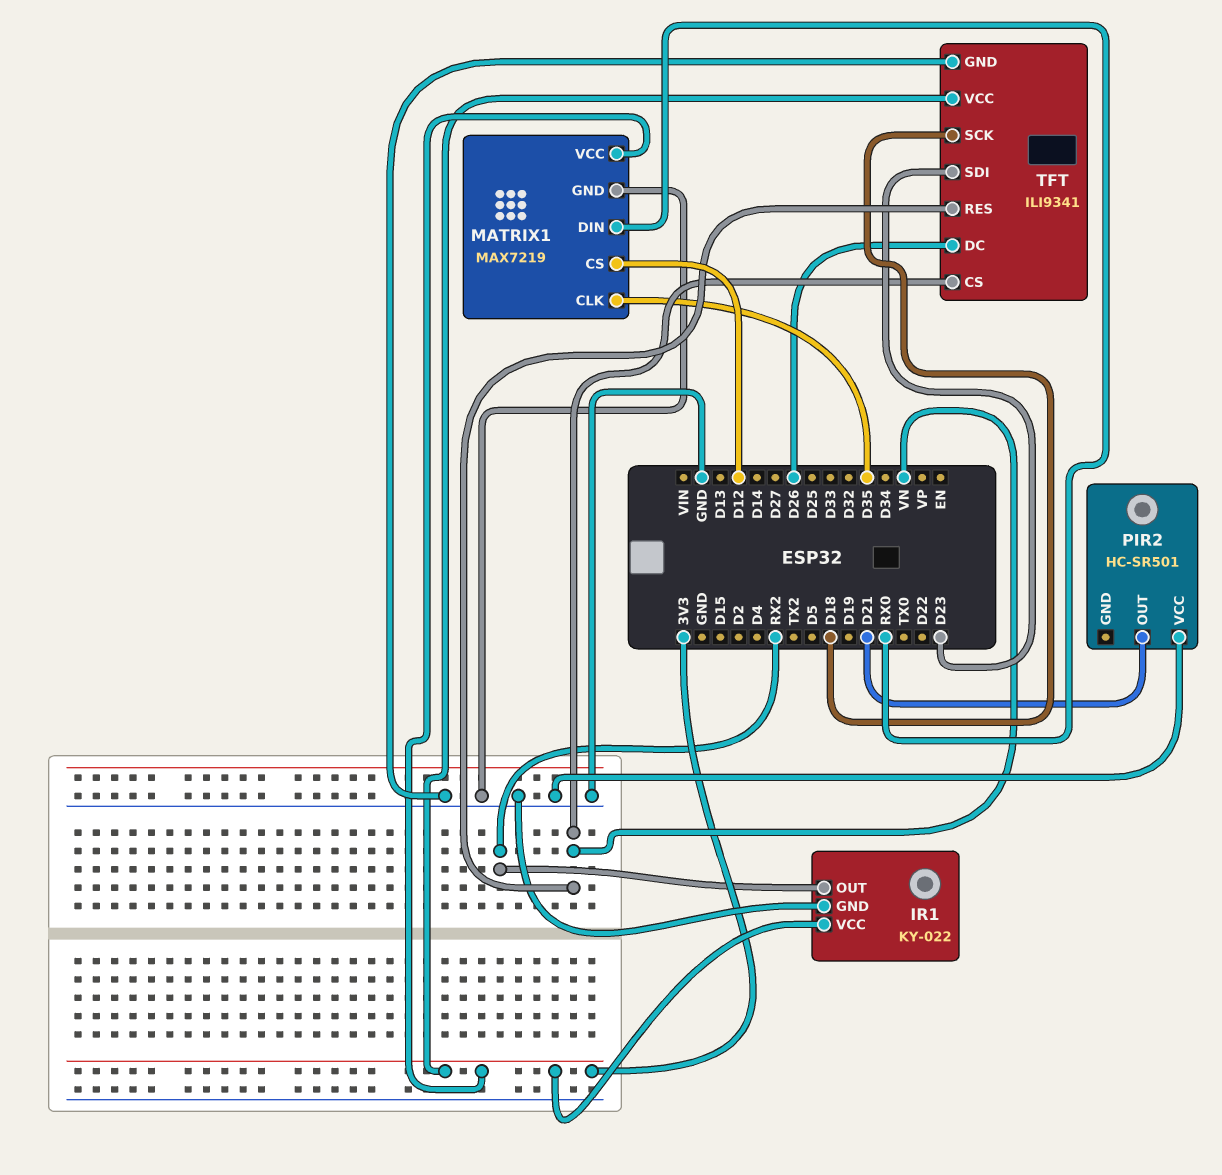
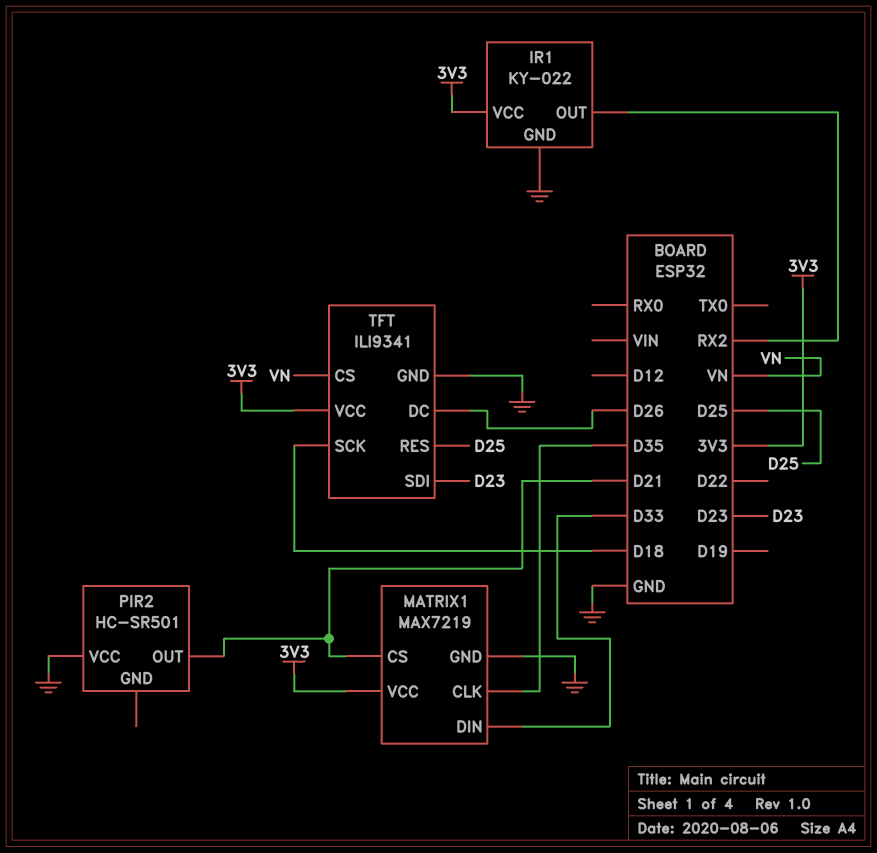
MATRIX1 pin CS: D12 -> D21
MATRIX1 pin DIN: RX0 -> D33
TFT pin RES: VN -> D25

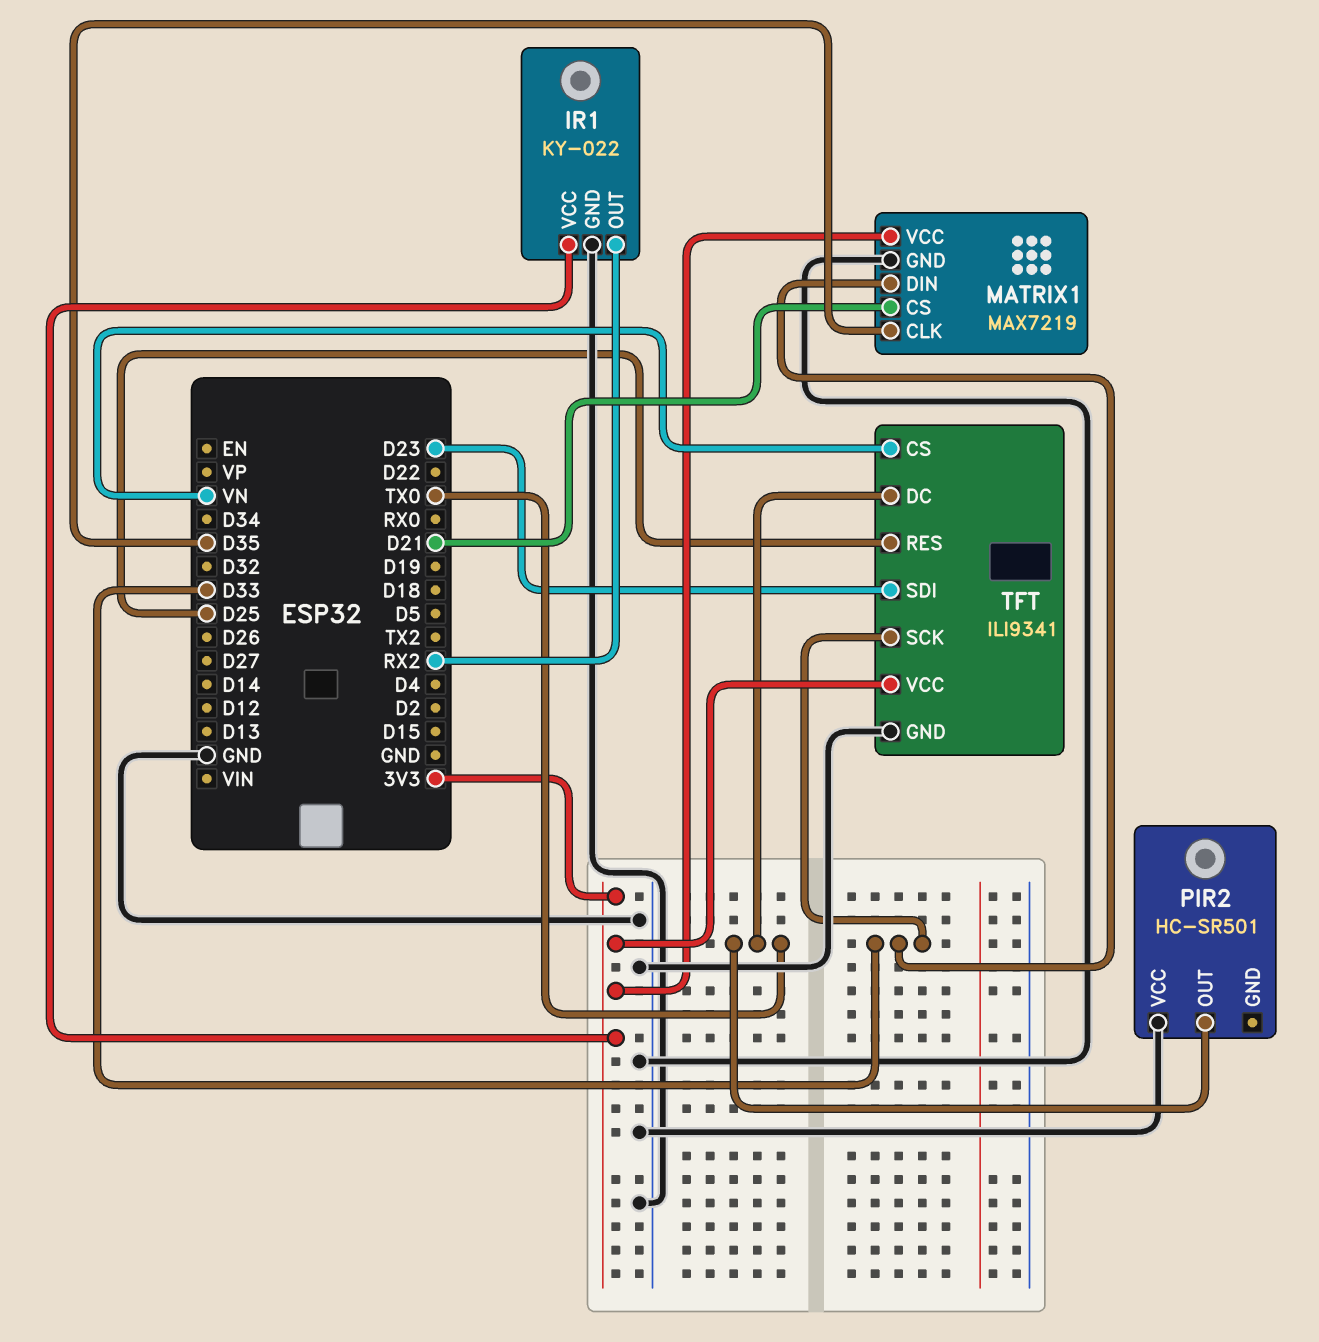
PIR2 pin OUT: D21 -> TX0
TFT pin DC: D26 -> TX0
TFT pin SCK: D18 -> D33

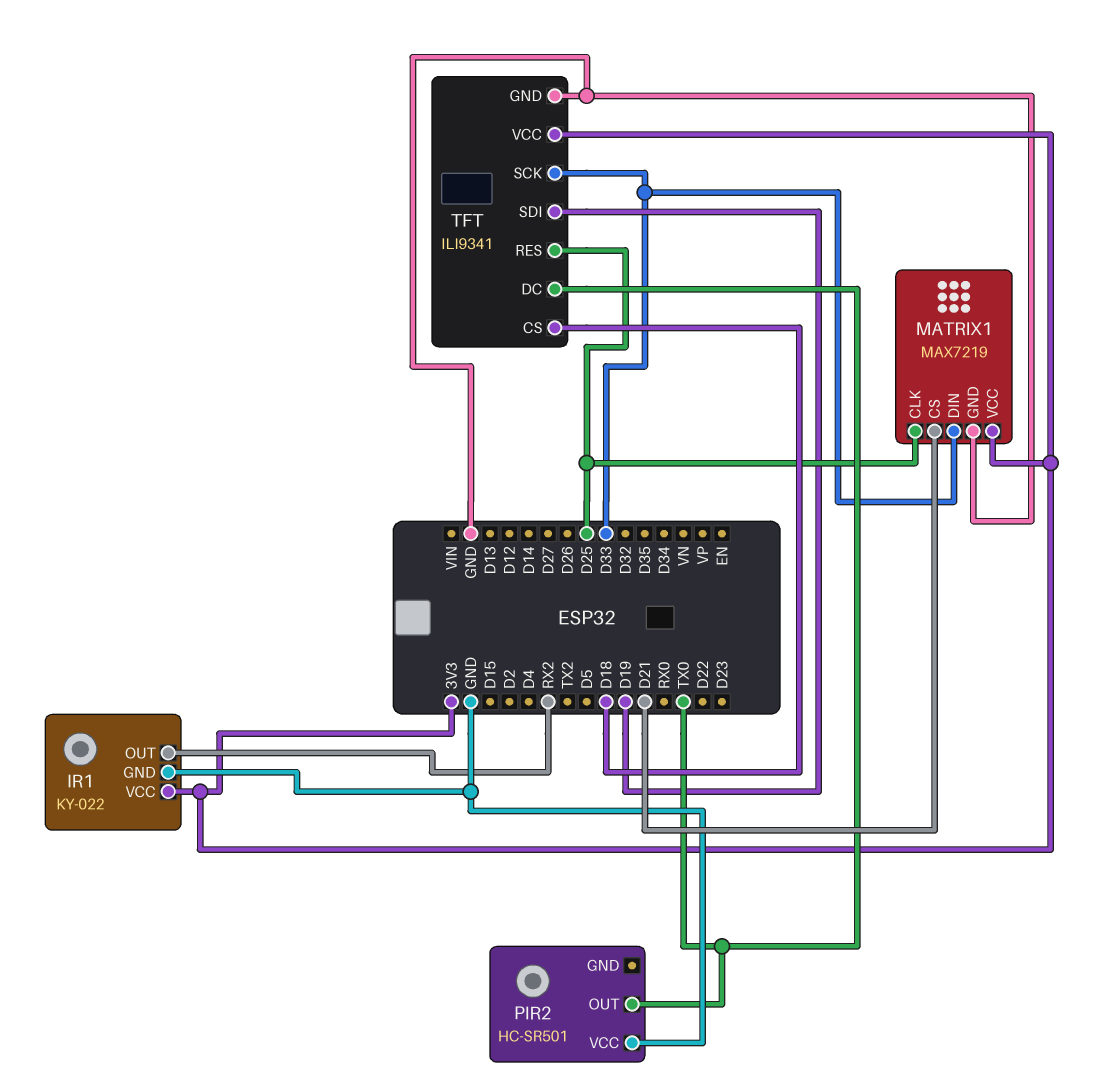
MATRIX1 pin CLK: D35 -> D25
TFT pin CS: VN -> D18
TFT pin SDI: D23 -> D19

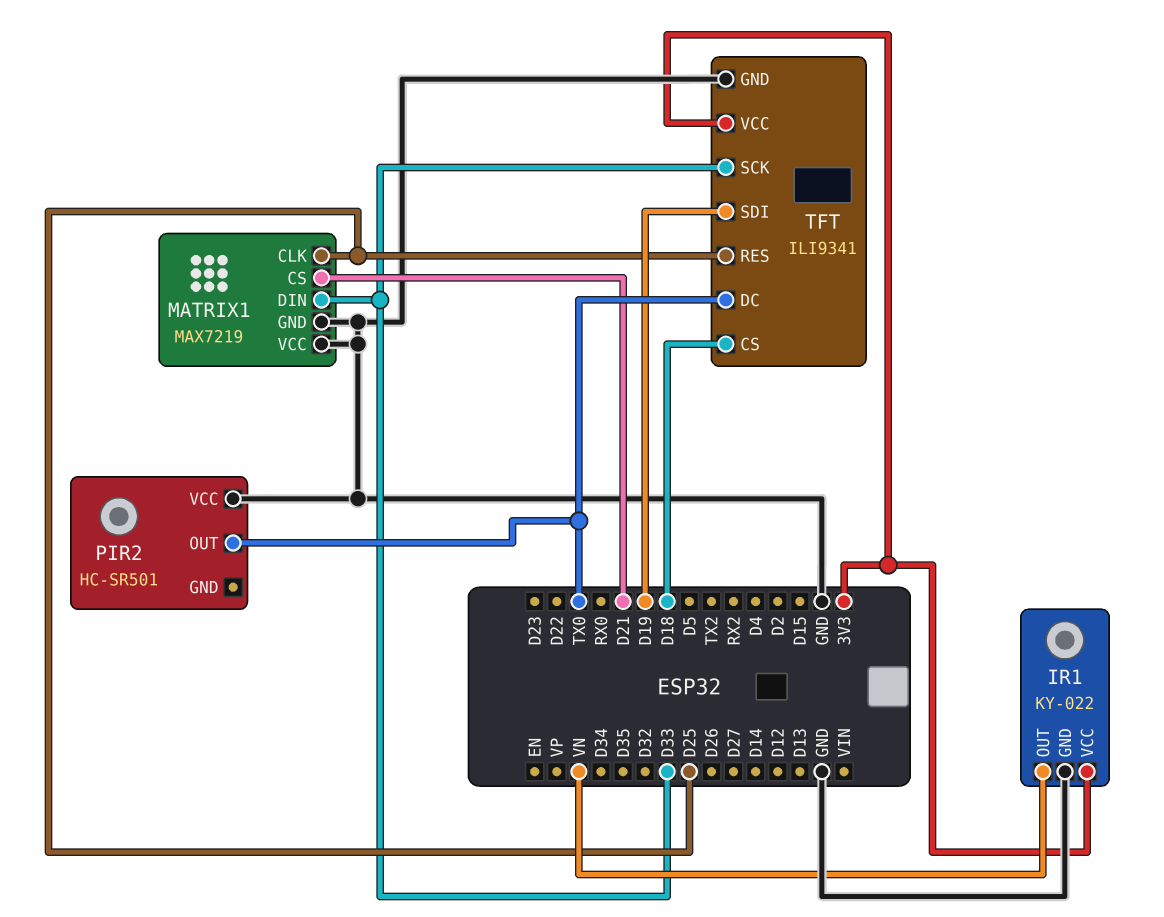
IR1 pin OUT: RX2 -> VN
MATRIX1 pin VCC: 3V3 -> GND

